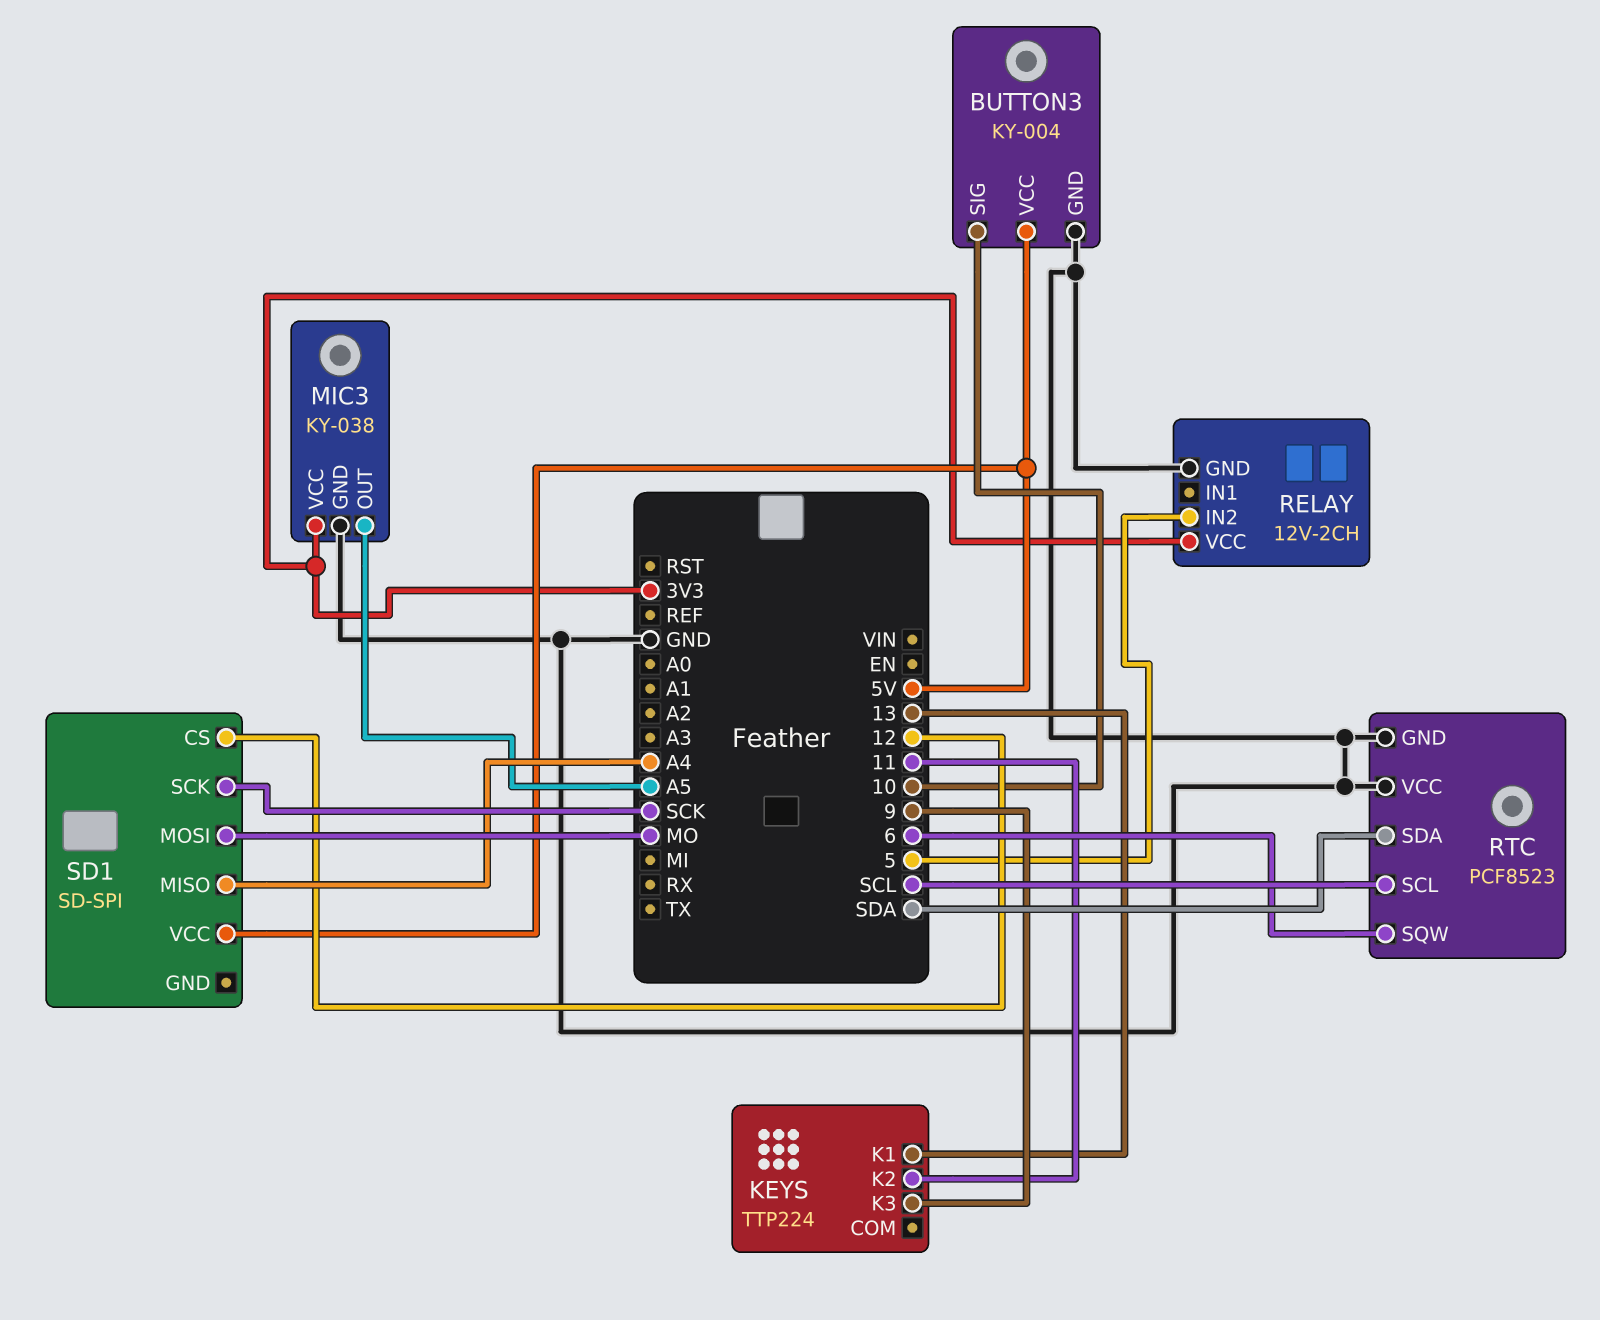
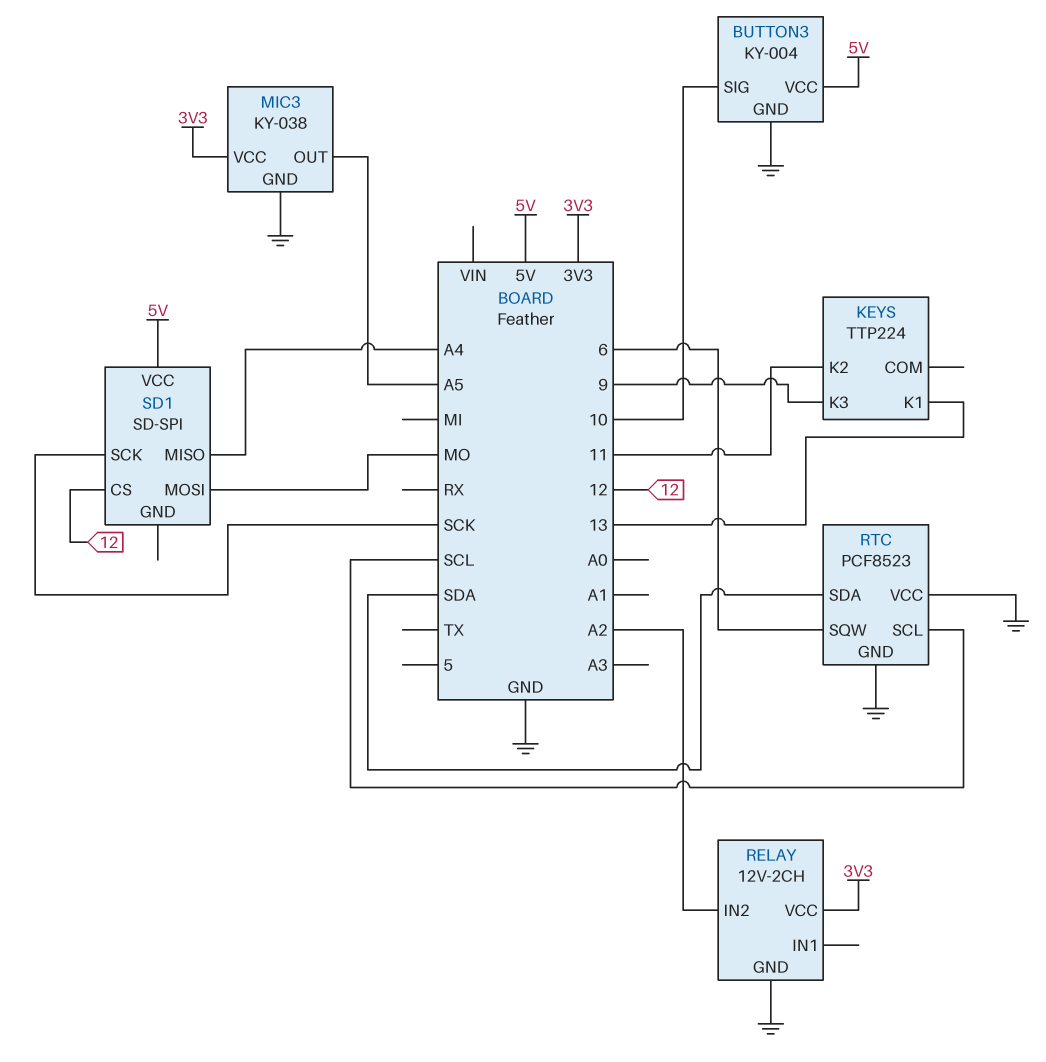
RELAY pin IN2: 5 -> A2

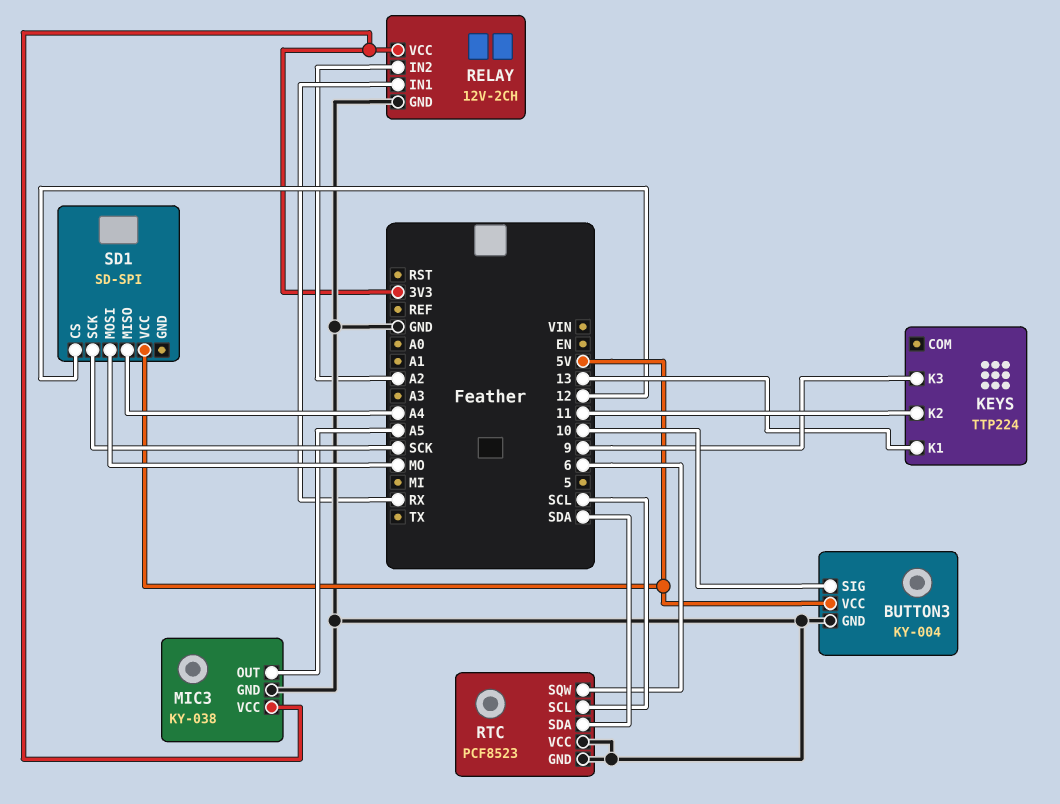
RELAY pin IN1: none -> RX

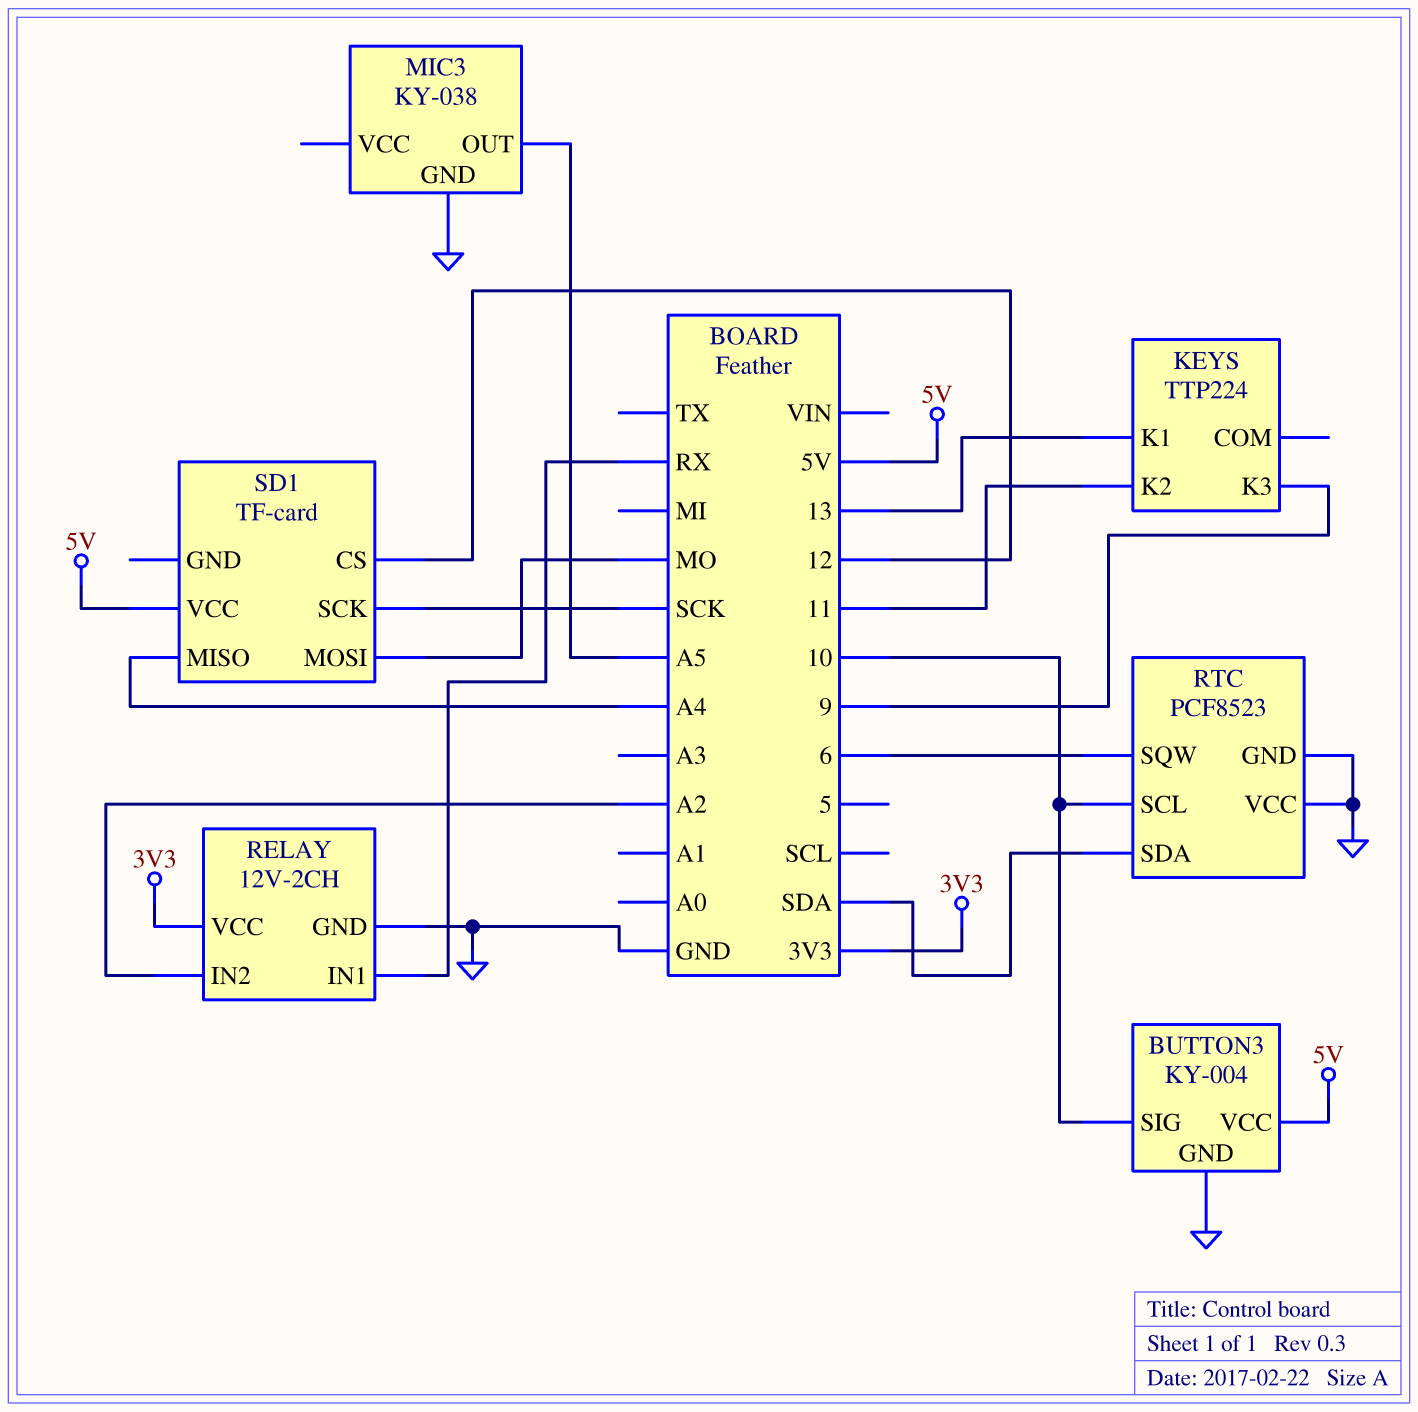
MIC3 pin VCC: 3V3 -> none
RTC pin SCL: SCL -> 10
SD1: SD-SPI -> TF-card

